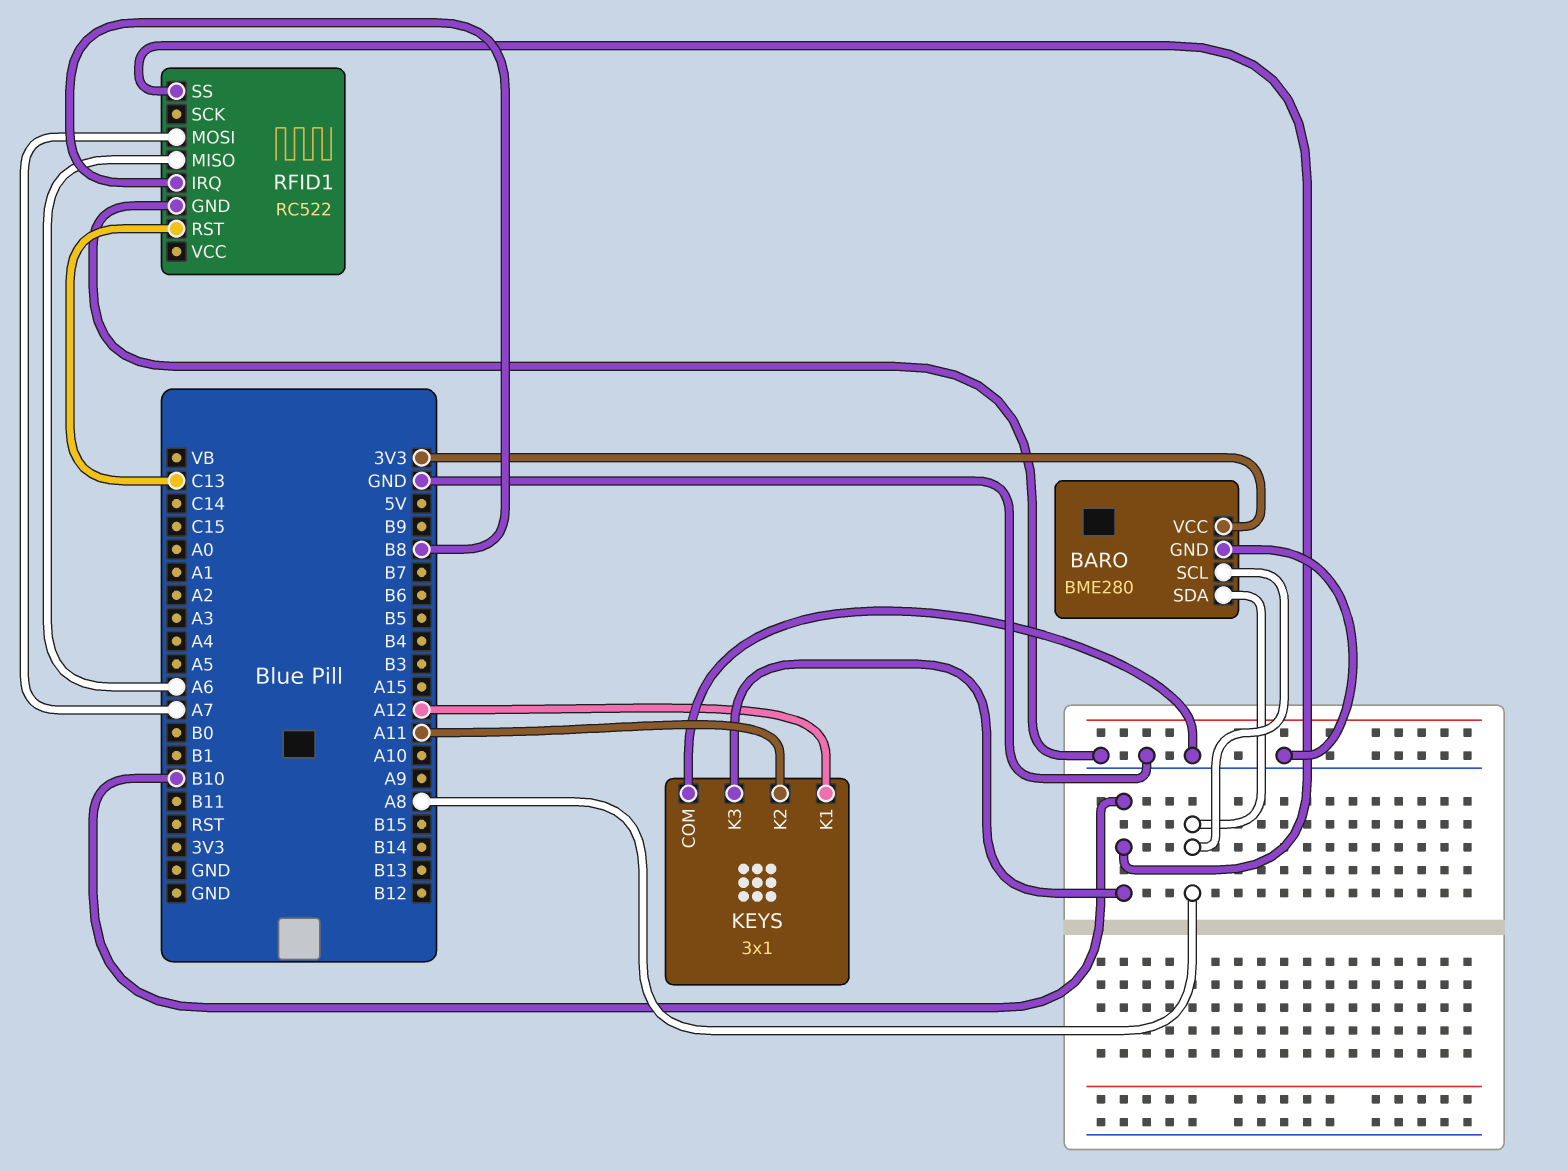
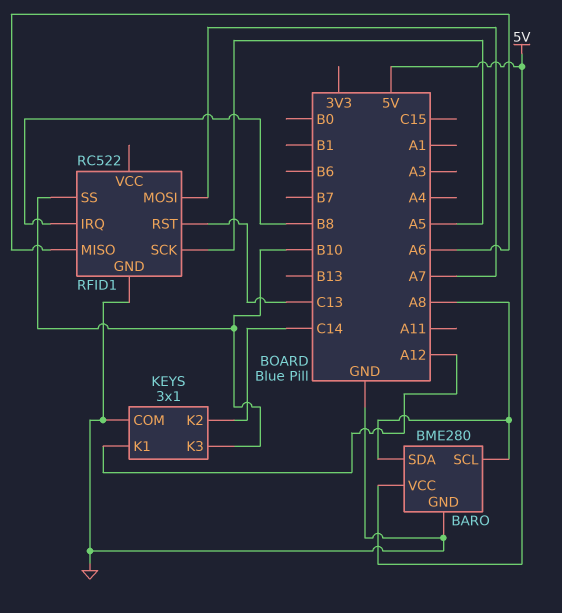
BARO pin VCC: 3V3 -> 5V
KEYS pin K2: A11 -> C14
RFID1 pin SCK: none -> A5

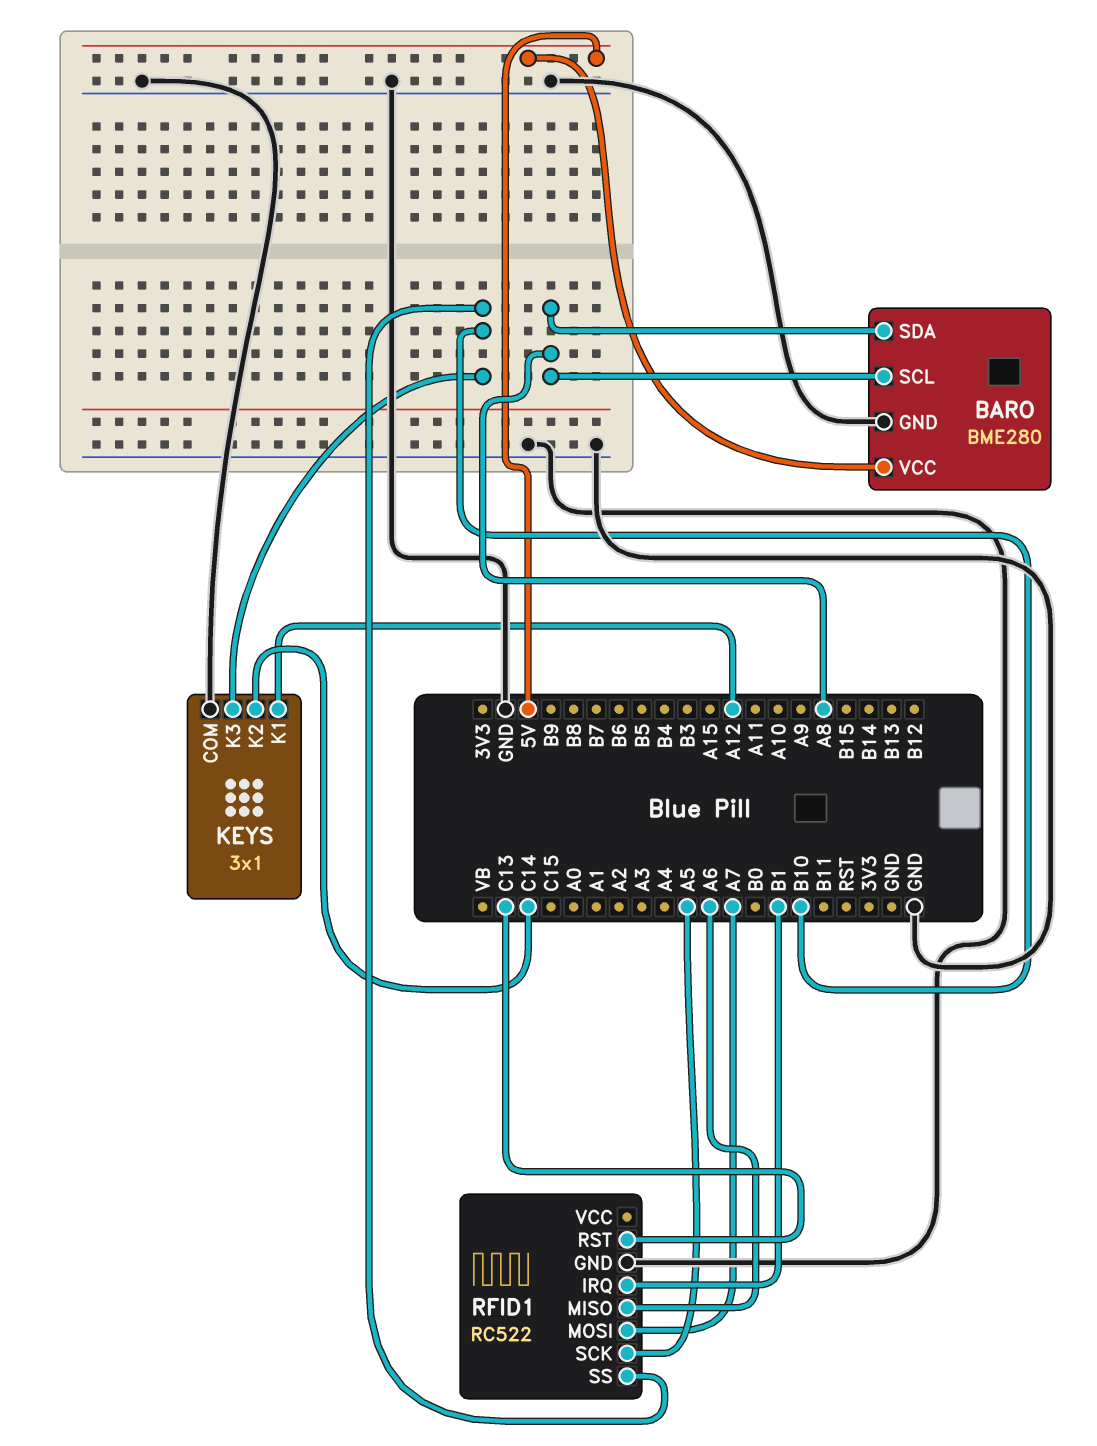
RFID1 pin IRQ: B8 -> B1

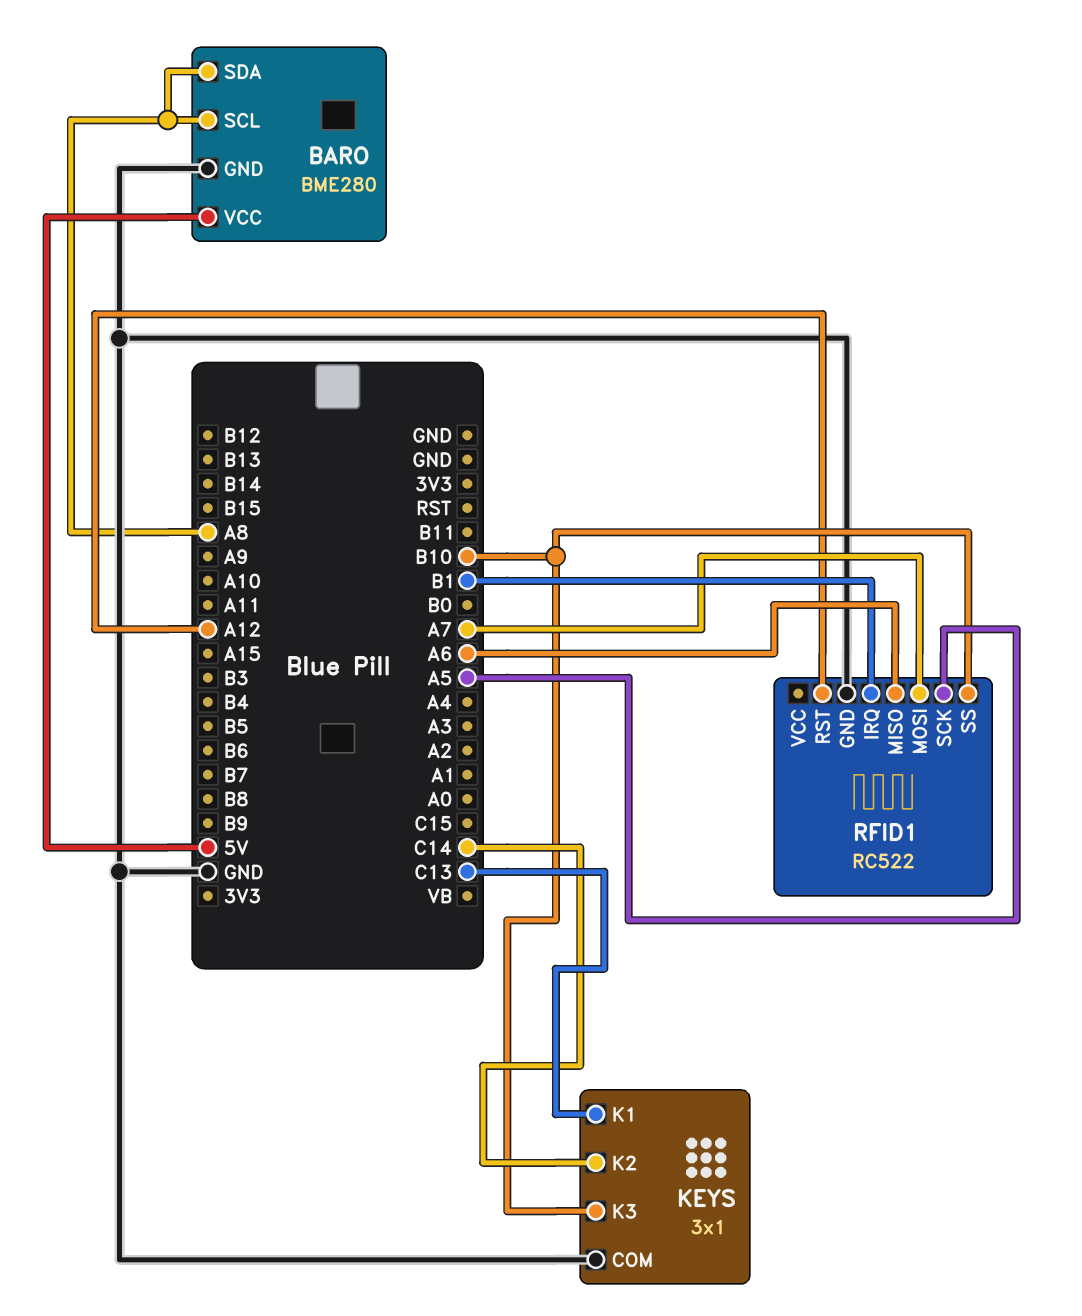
KEYS pin K1: A12 -> C13
RFID1 pin RST: C13 -> A12

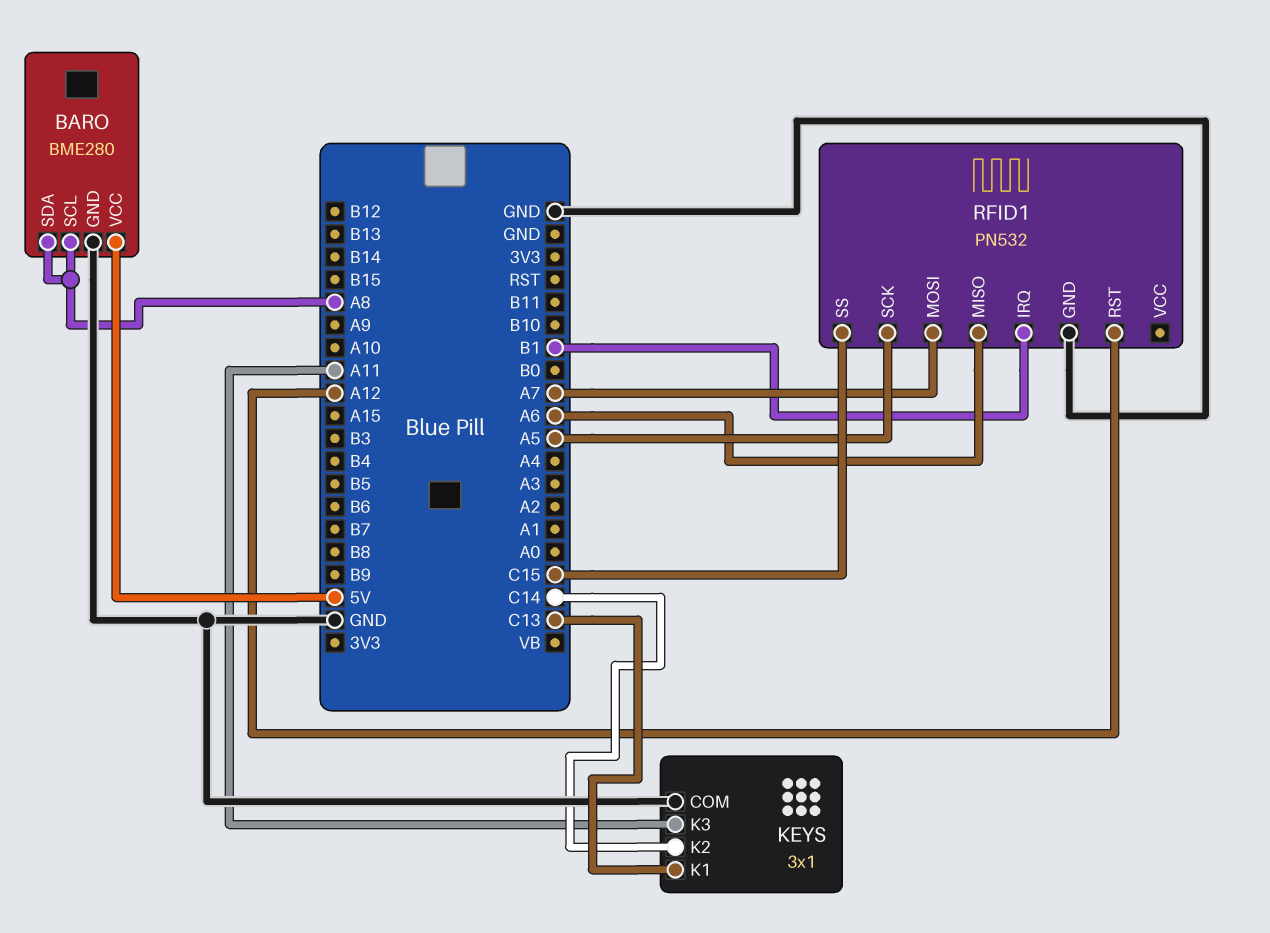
KEYS pin K3: B10 -> A11
RFID1: RC522 -> PN532
RFID1 pin SS: B10 -> C15

